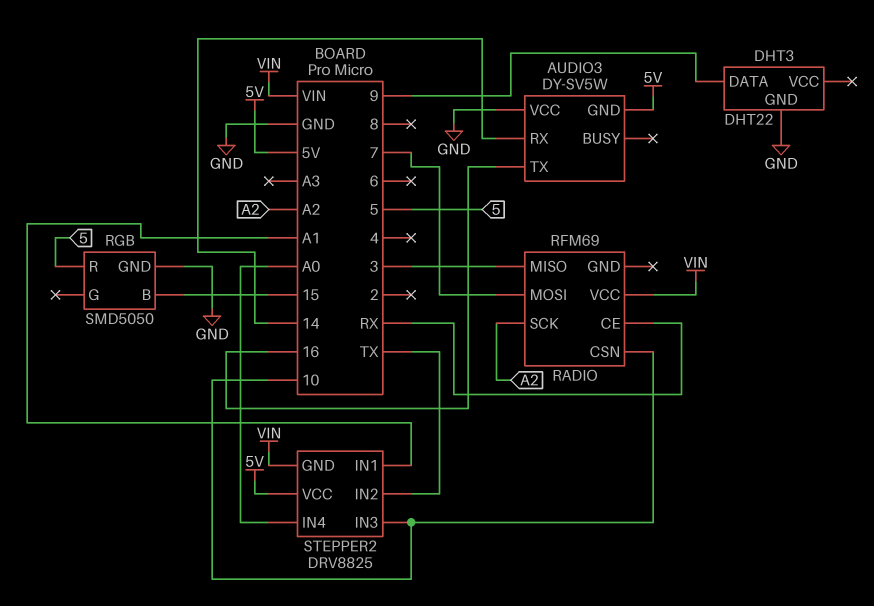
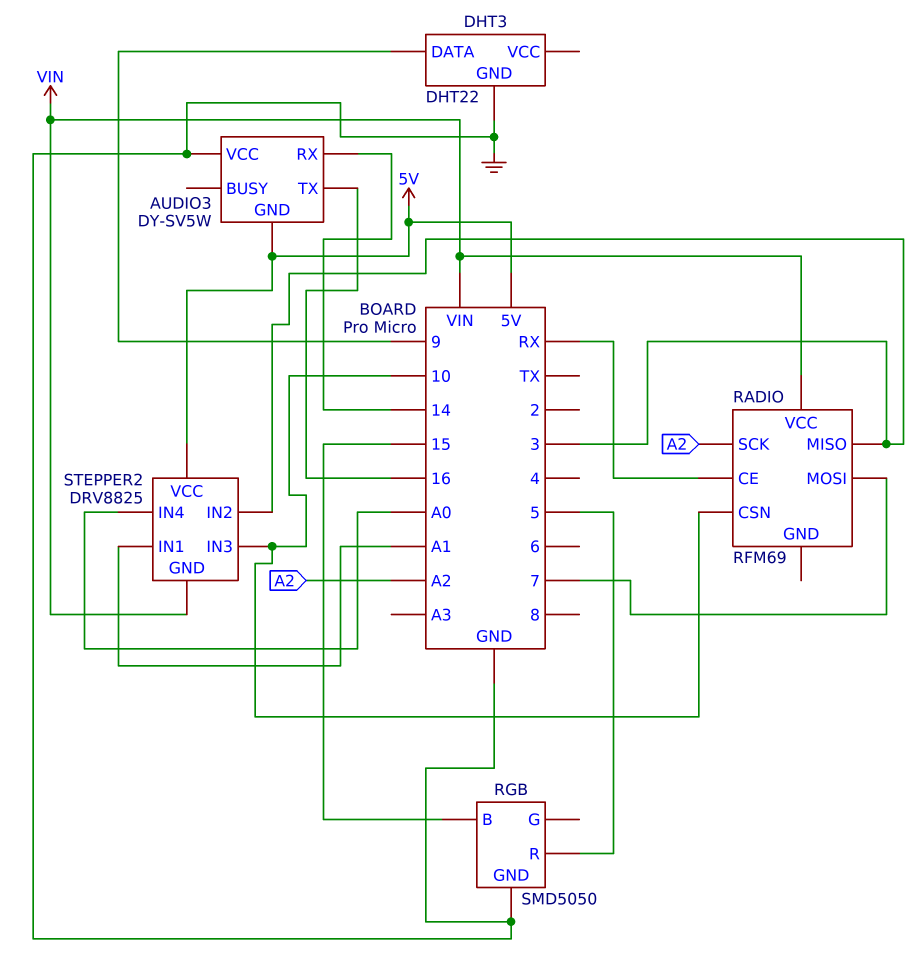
STEPPER2 pin IN2: TX -> 3

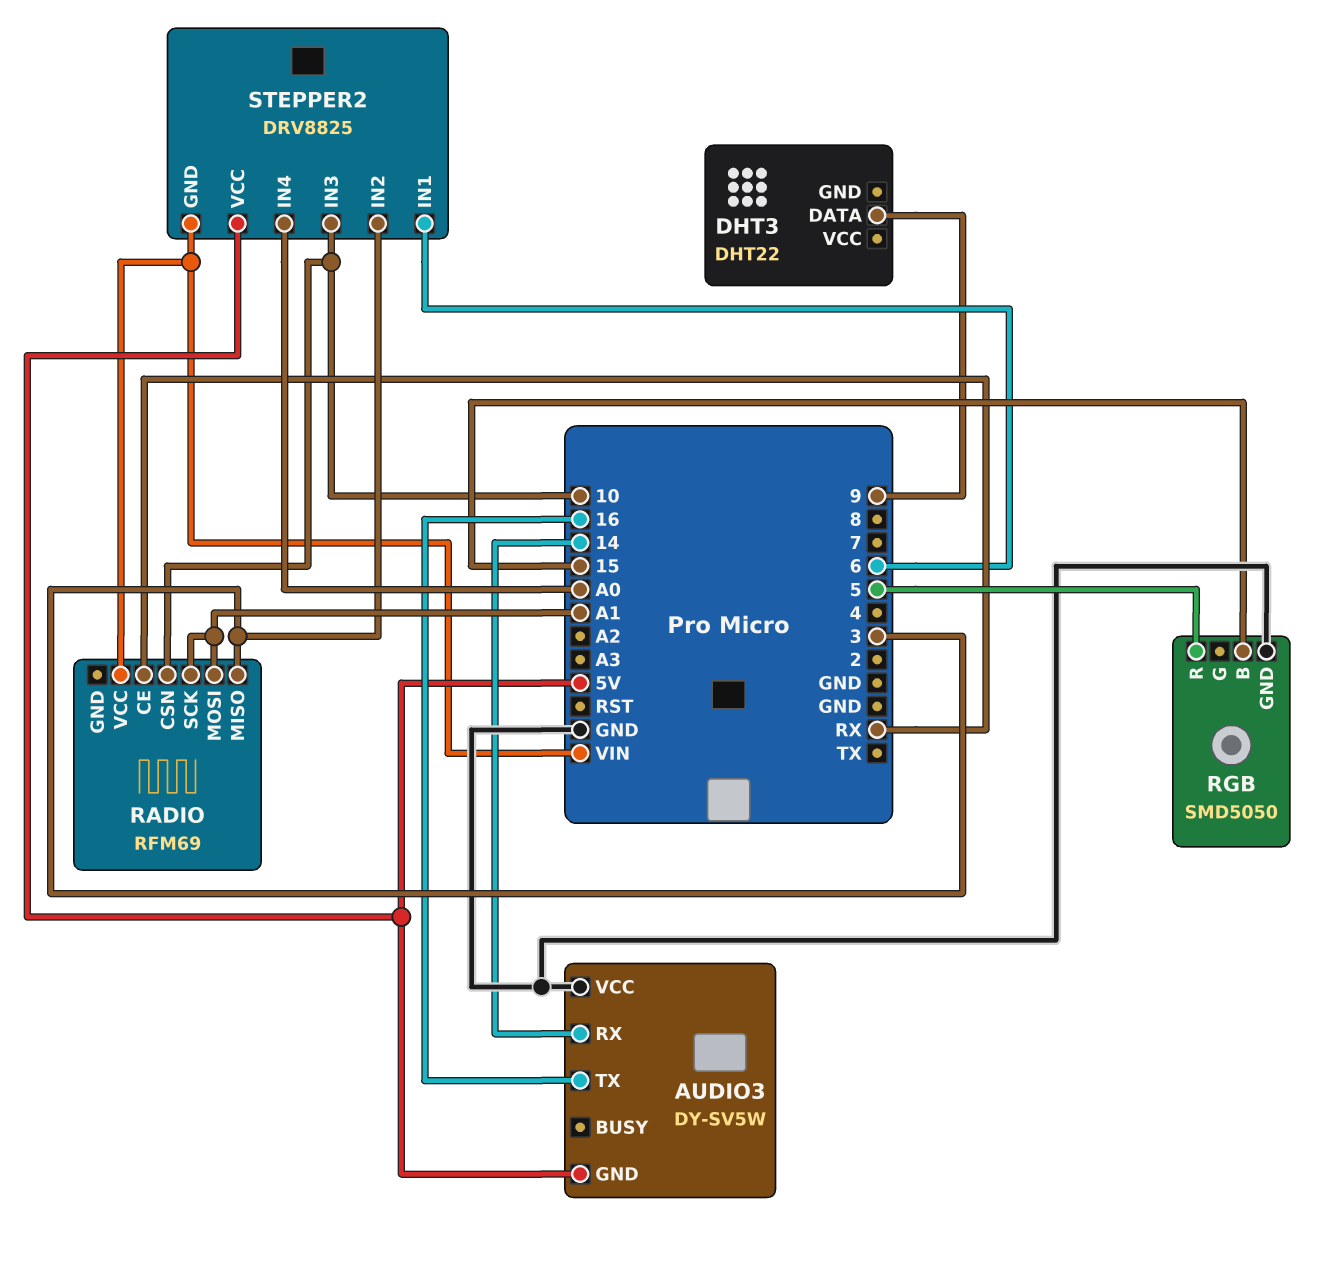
DHT3 pin GND: GND -> none
RADIO pin MOSI: 7 -> A1
RADIO pin SCK: A2 -> A1
STEPPER2 pin IN1: A1 -> 6

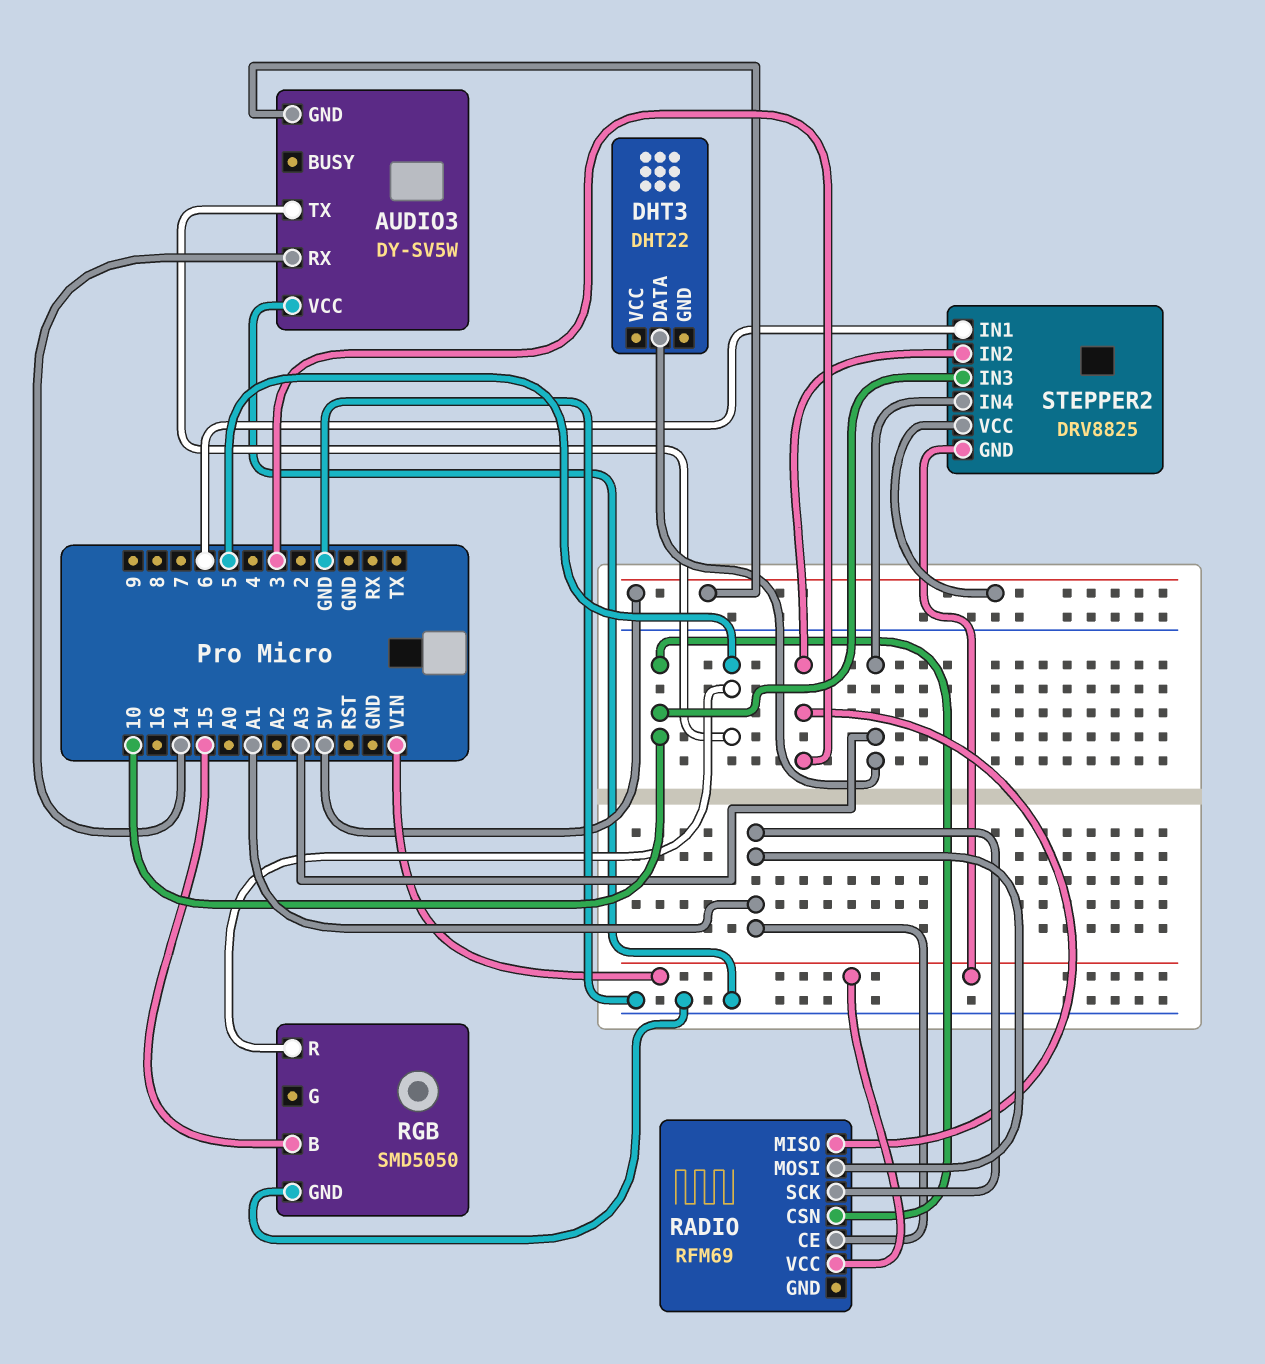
AUDIO3 pin TX: 16 -> 5
DHT3 pin DATA: 9 -> A3
RADIO pin CE: RX -> A1
STEPPER2 pin IN4: A0 -> A3

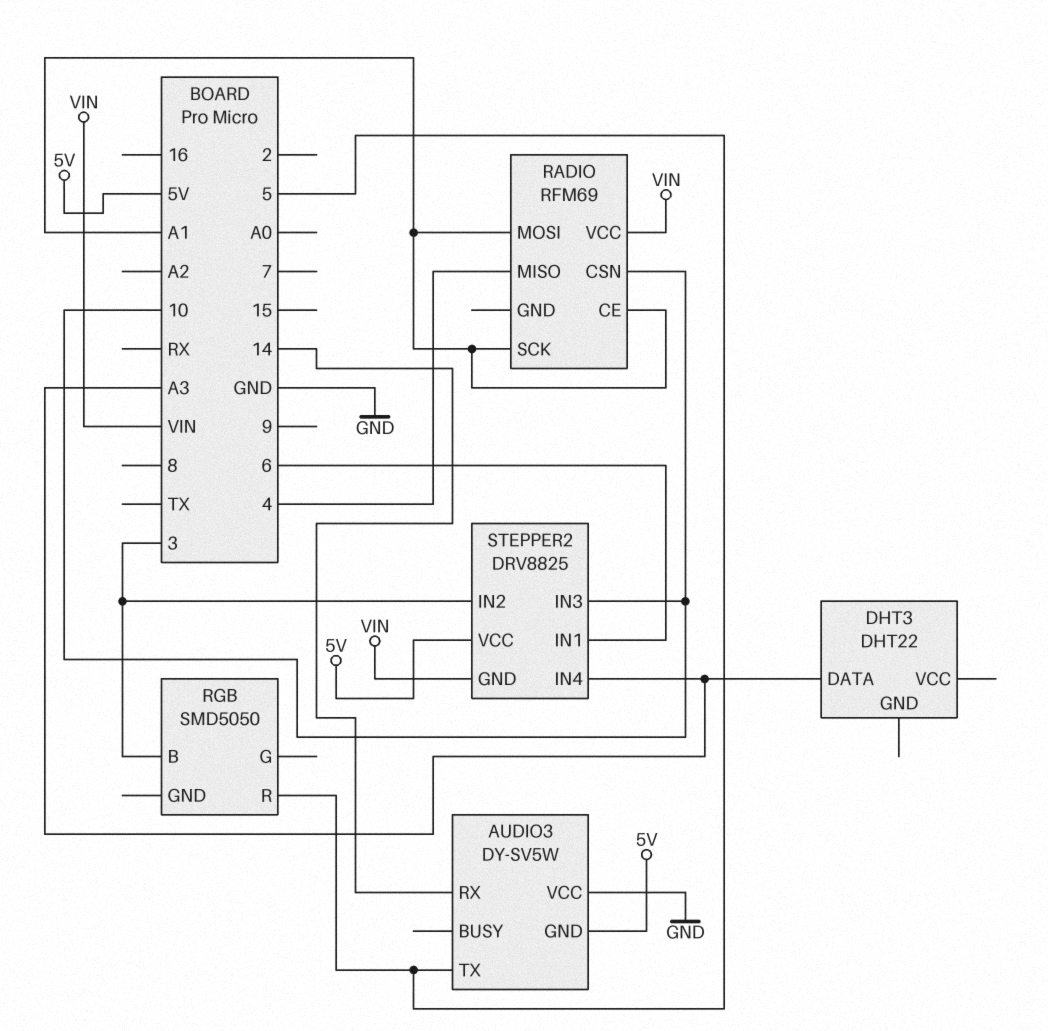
RADIO pin MISO: 3 -> 4
RGB pin B: 15 -> 3
RGB pin GND: GND -> none

